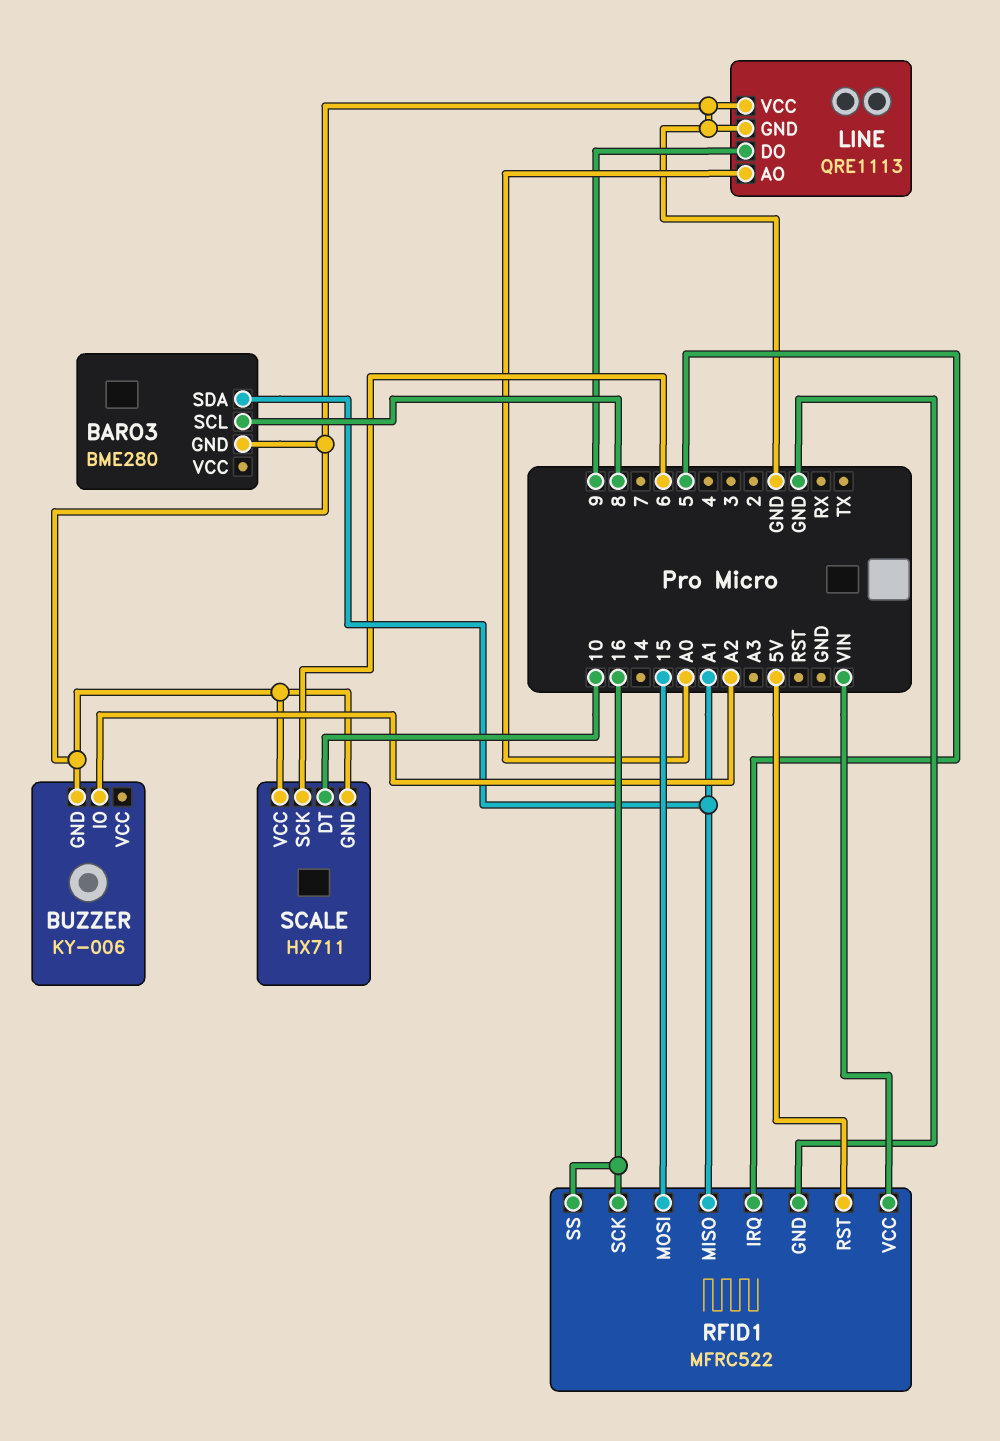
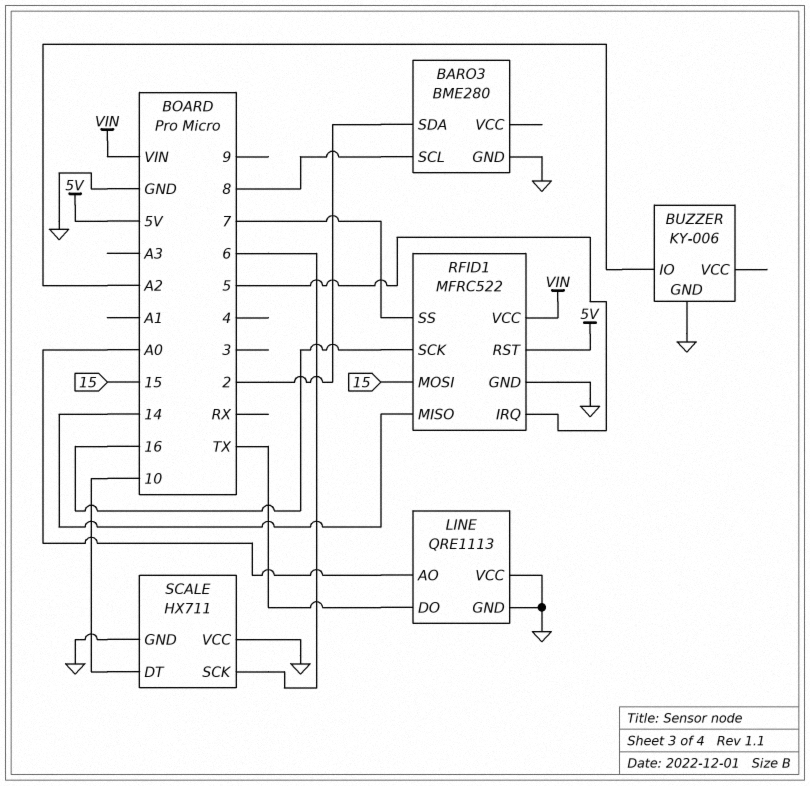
BARO3 pin SDA: A1 -> 2
LINE pin DO: 9 -> TX
RFID1 pin MISO: A1 -> 14
RFID1 pin SS: 16 -> 7

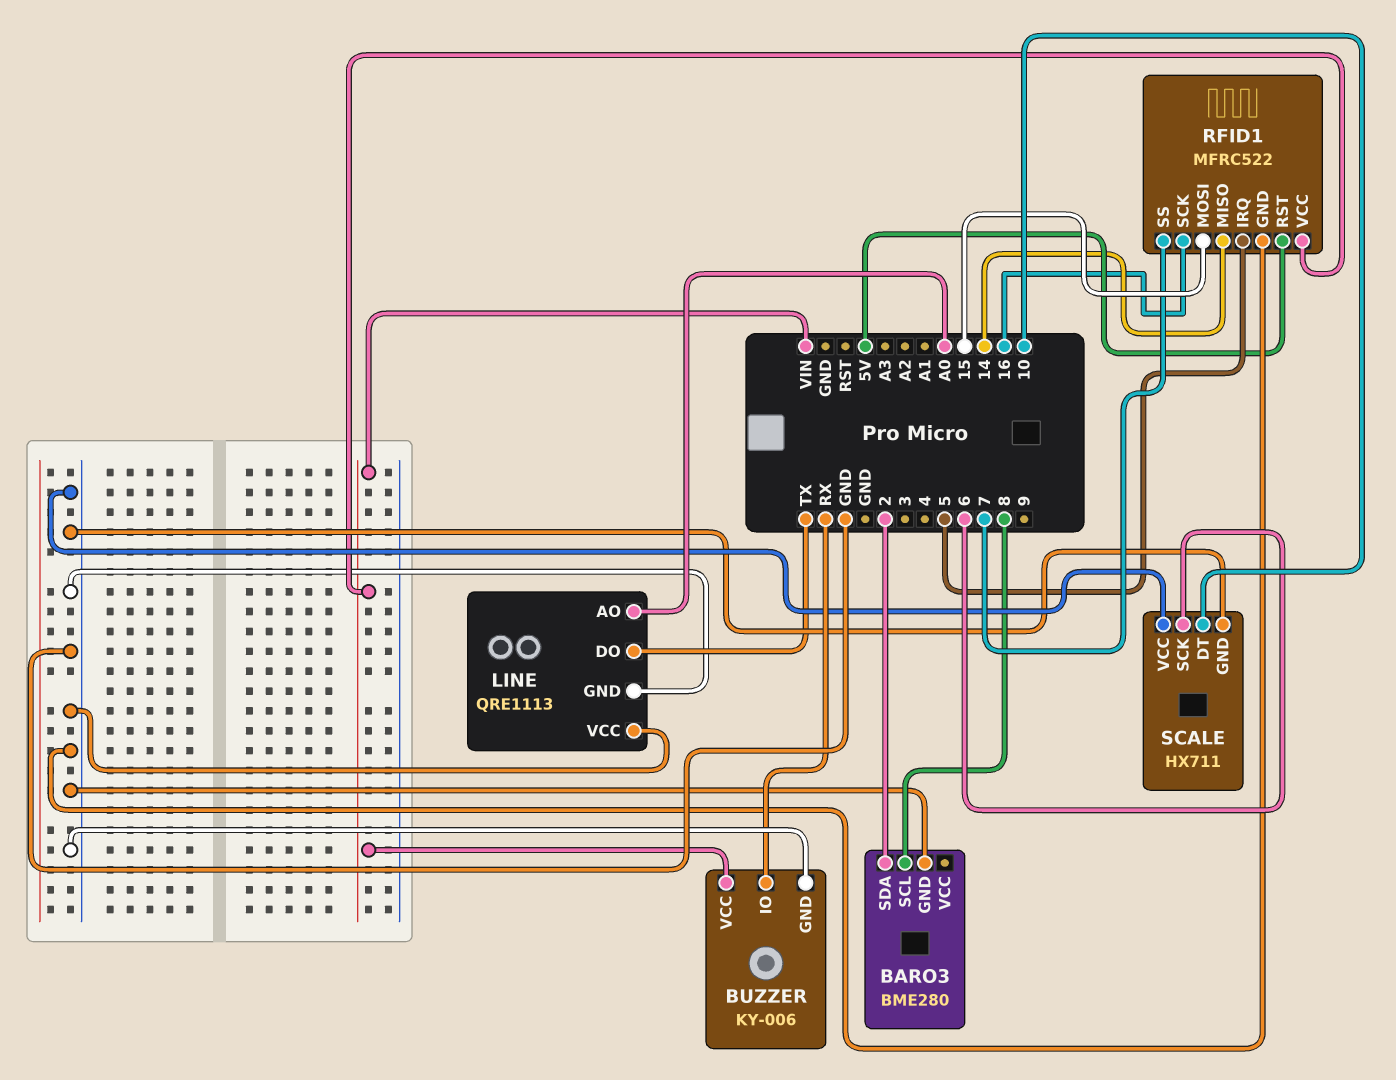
BUZZER pin IO: A2 -> RX
BUZZER pin VCC: none -> VIN

